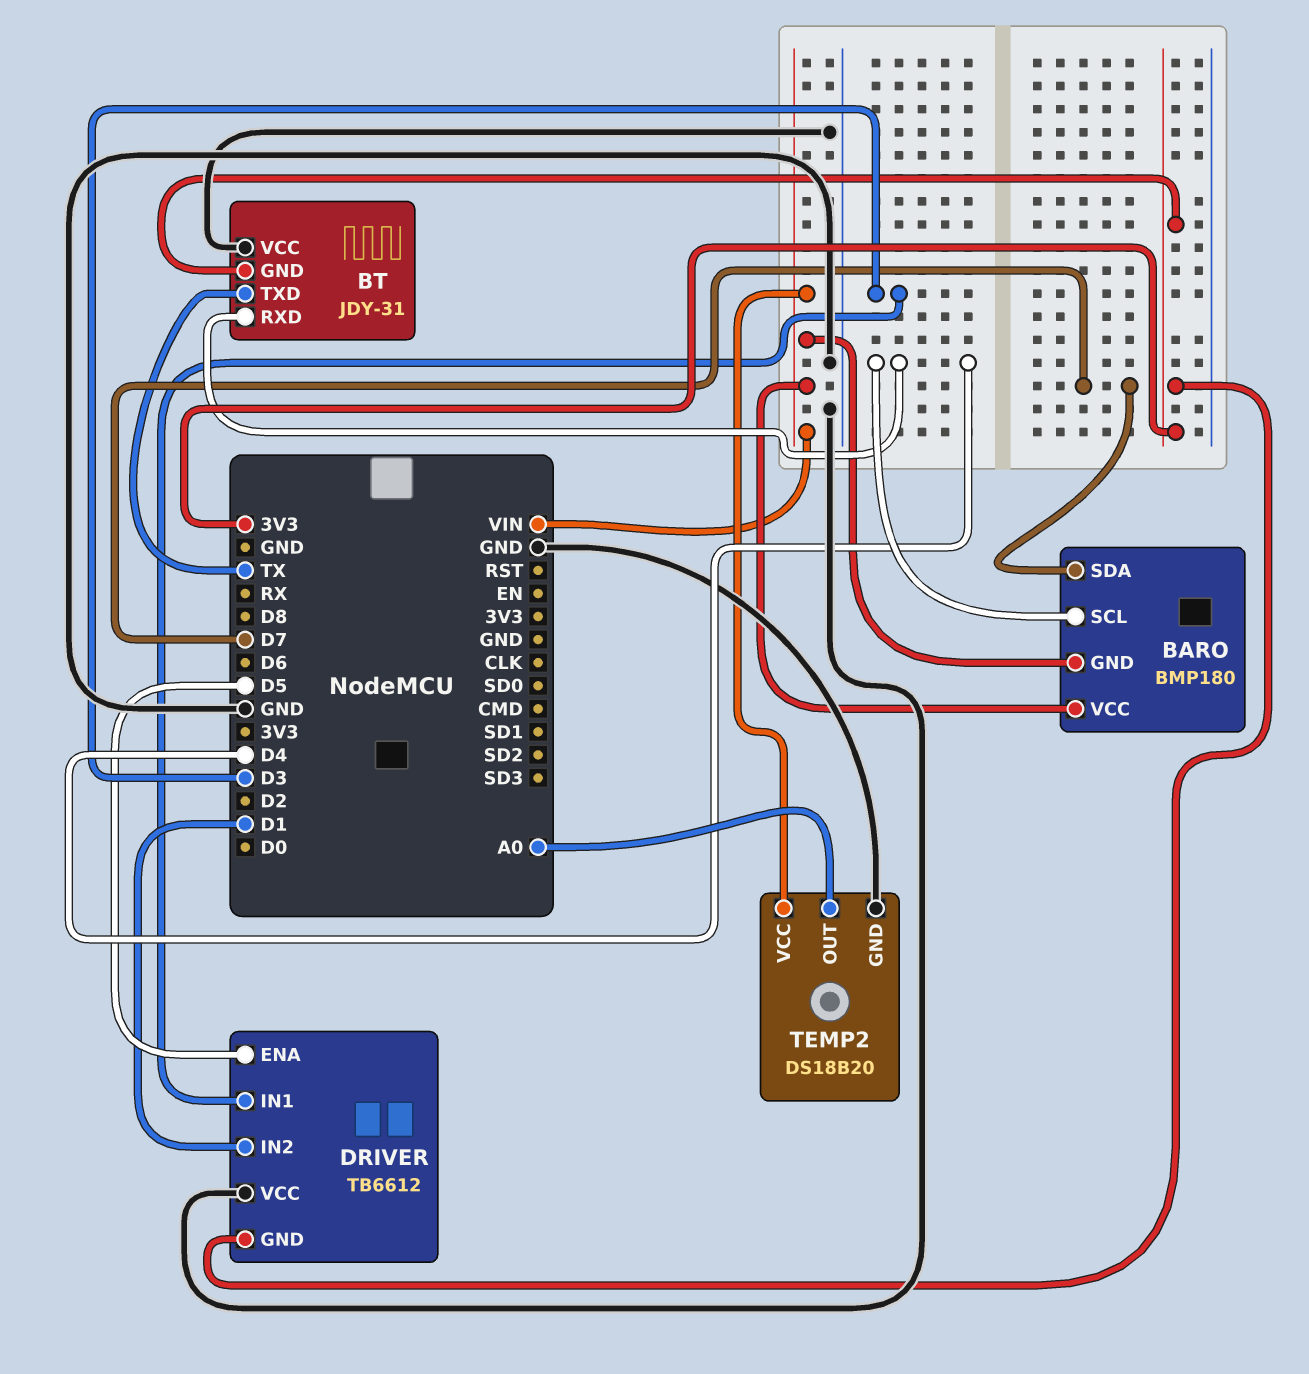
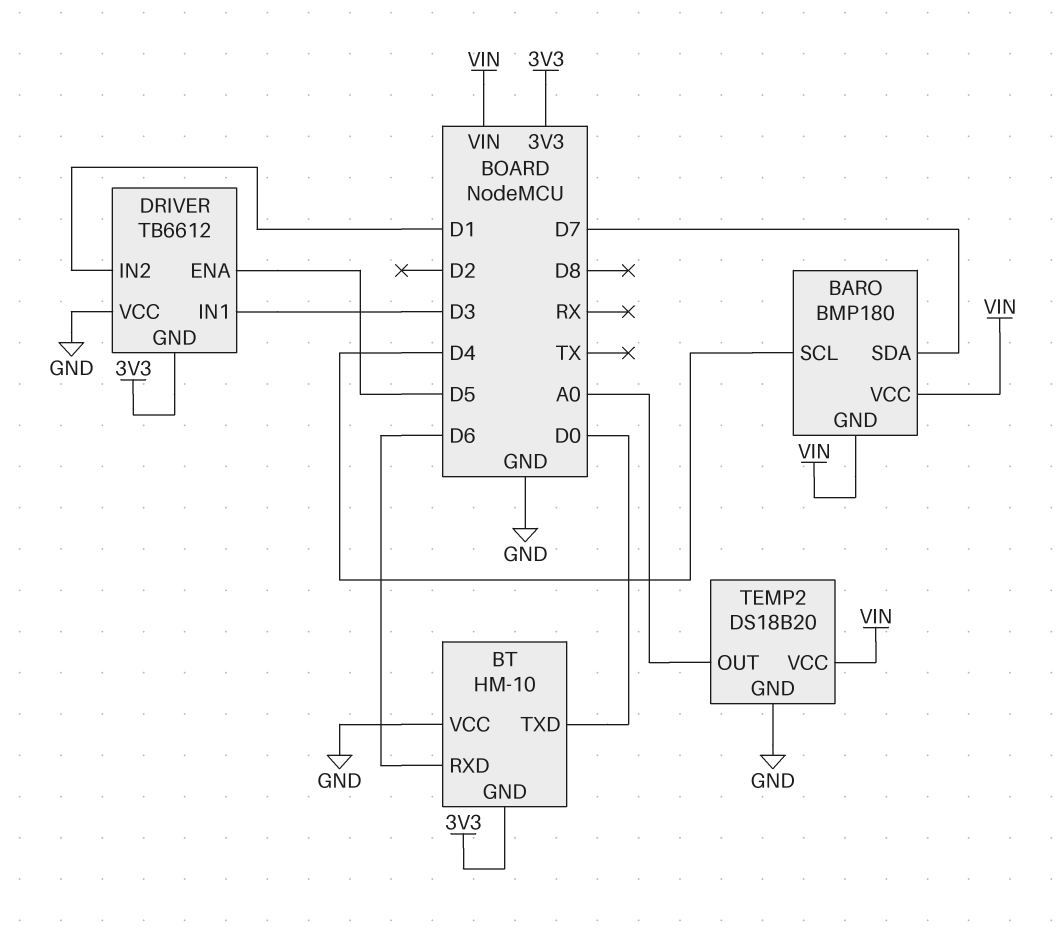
BT: JDY-31 -> HM-10
BT pin RXD: D4 -> D6
BT pin TXD: TX -> D0

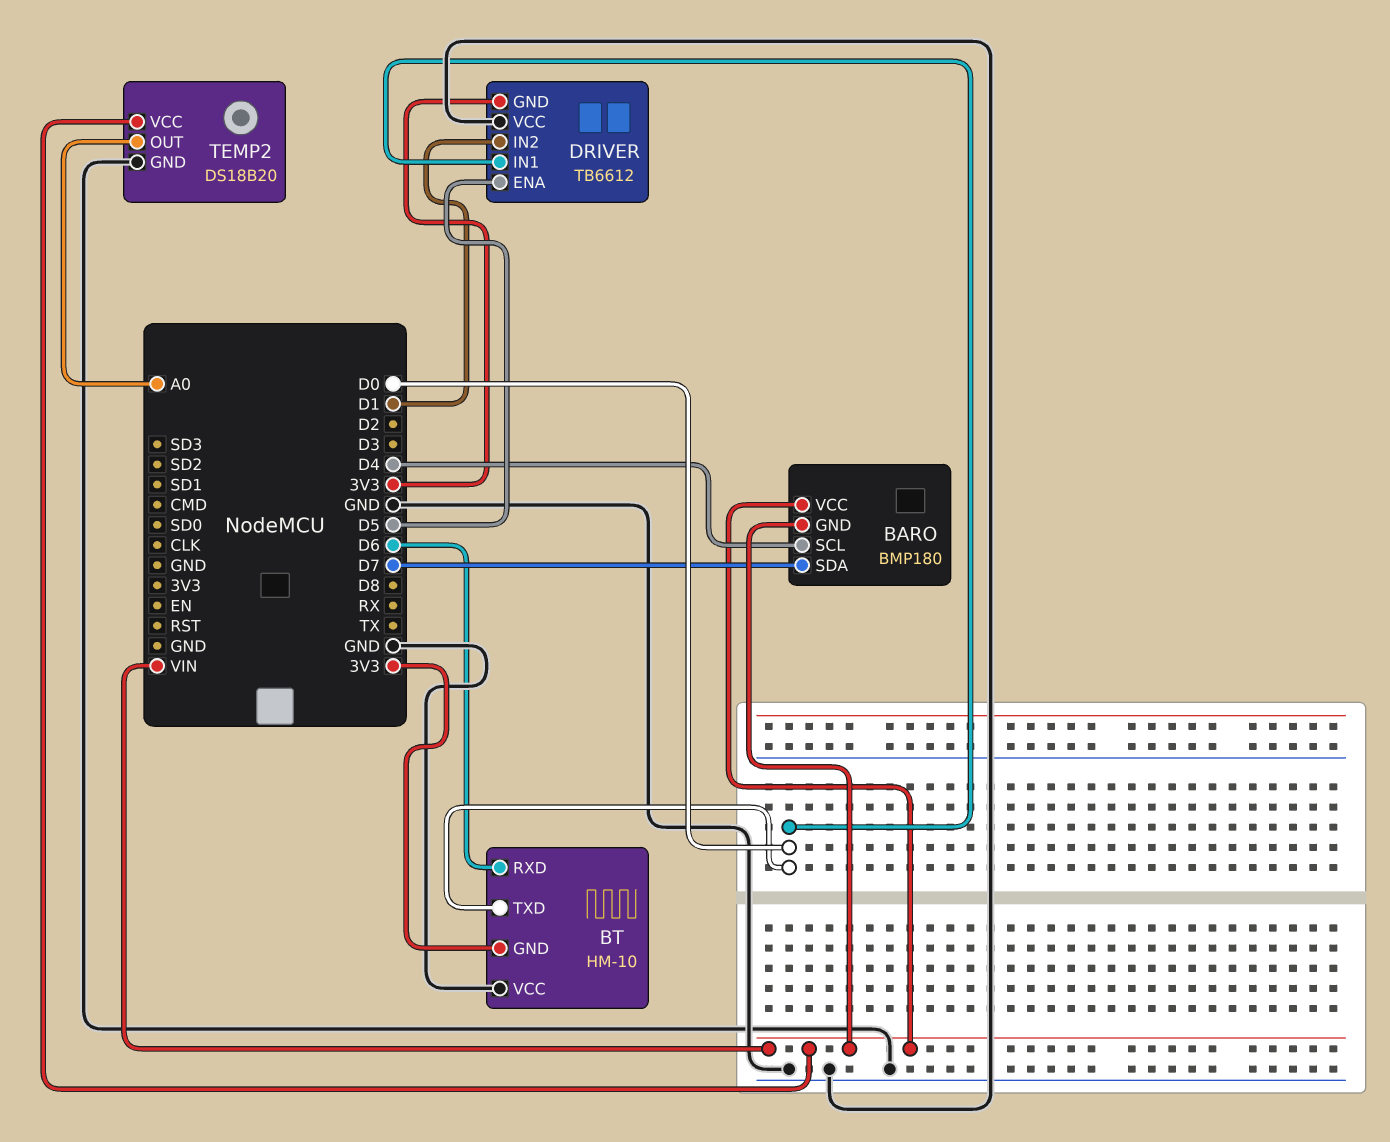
DRIVER pin IN1: D3 -> D0

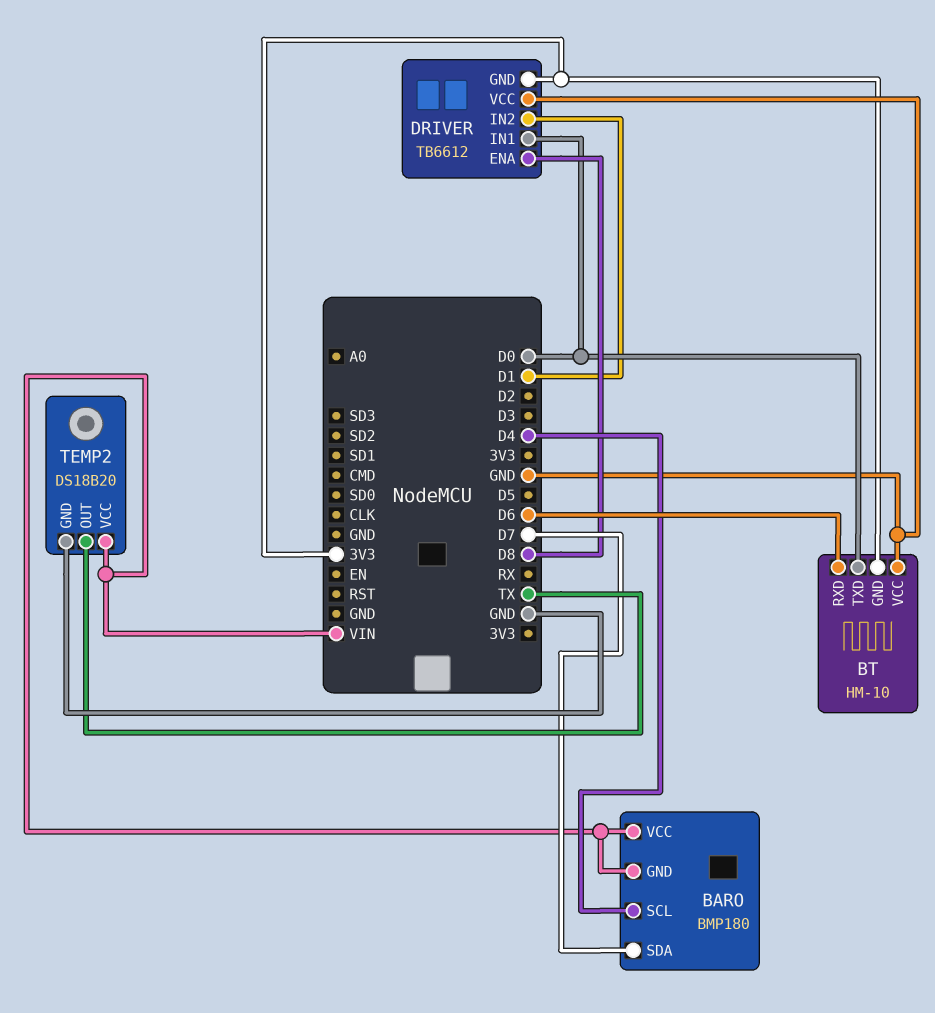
DRIVER pin ENA: D5 -> D8
TEMP2 pin OUT: A0 -> TX

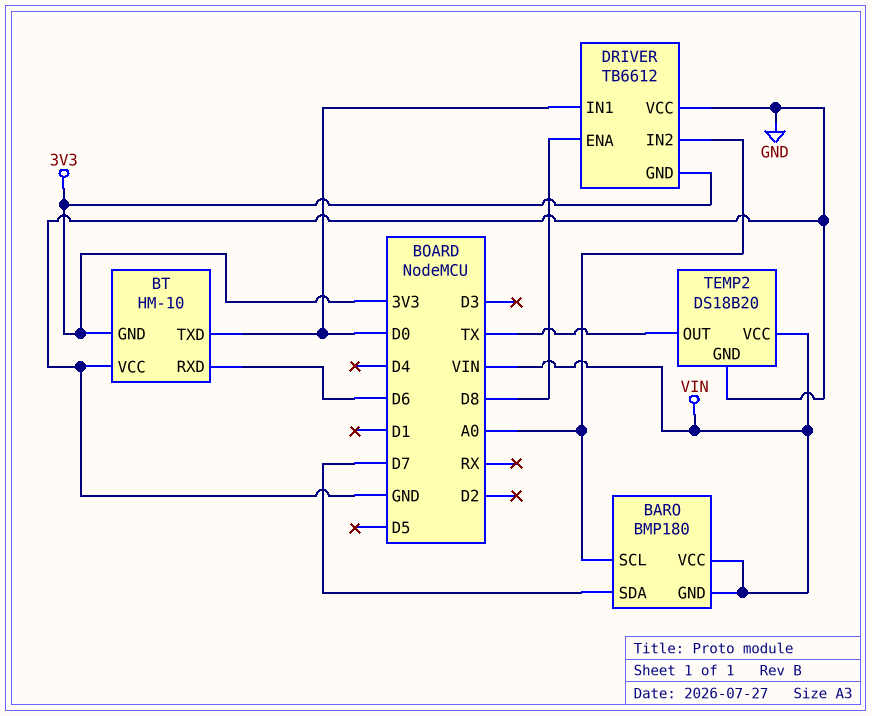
BARO pin SCL: D4 -> A0
DRIVER pin IN2: D1 -> A0

